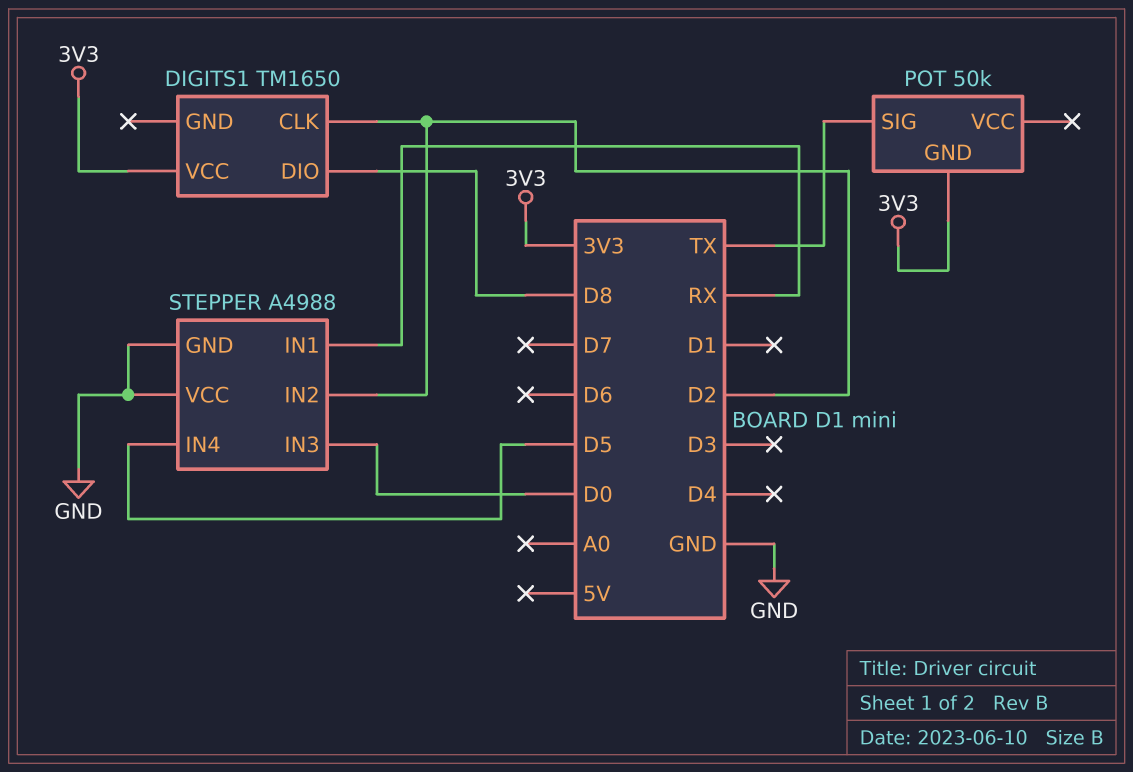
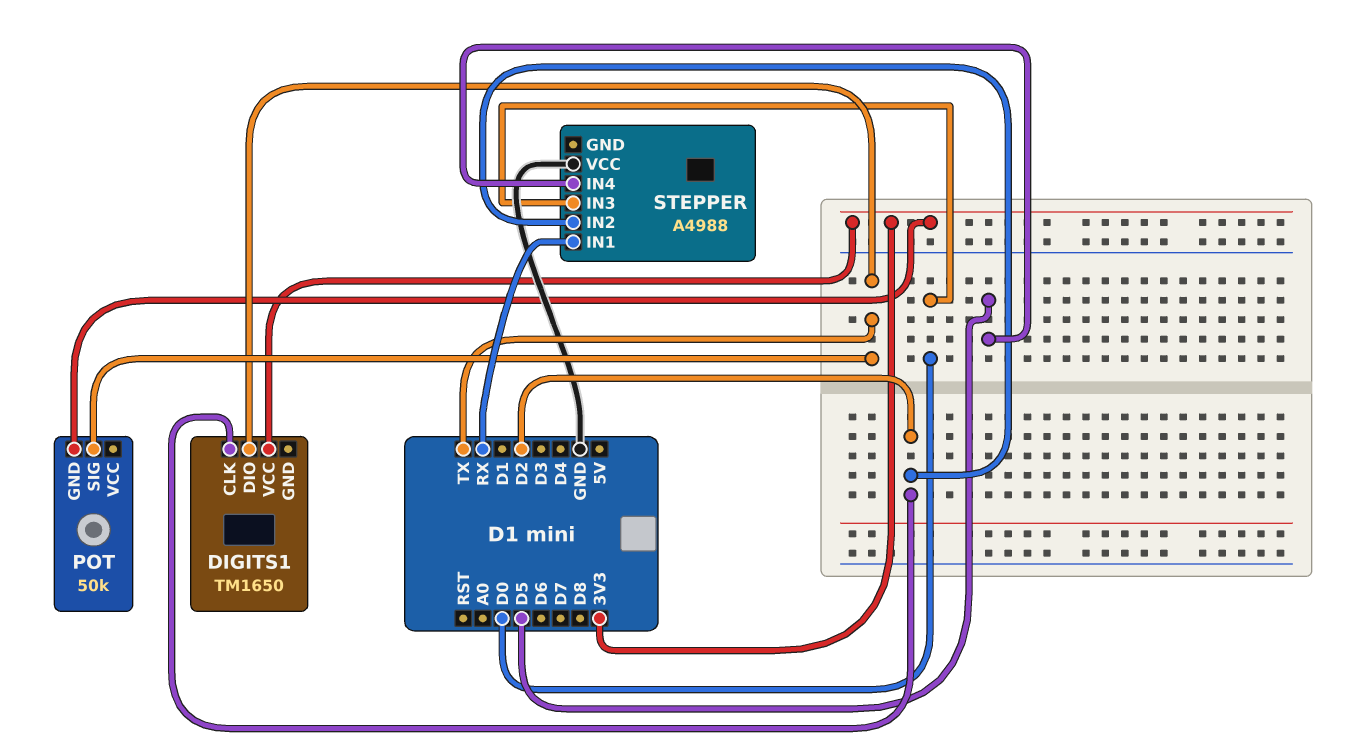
DIGITS1 pin DIO: D8 -> TX
STEPPER pin GND: GND -> none

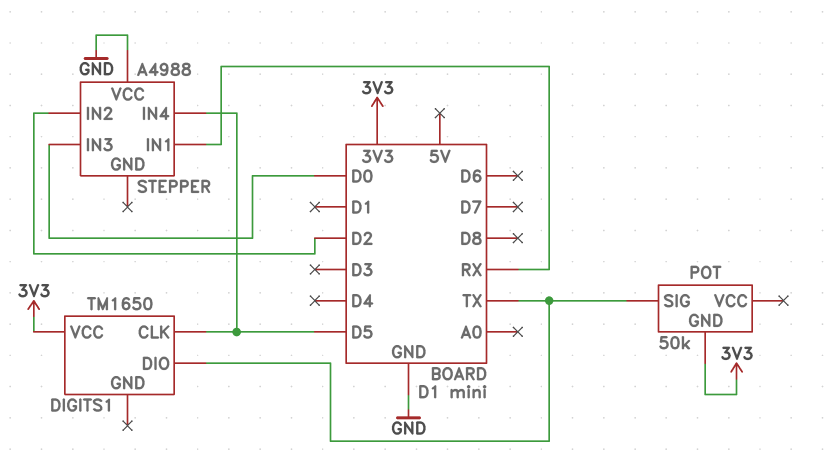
DIGITS1 pin CLK: D2 -> D5

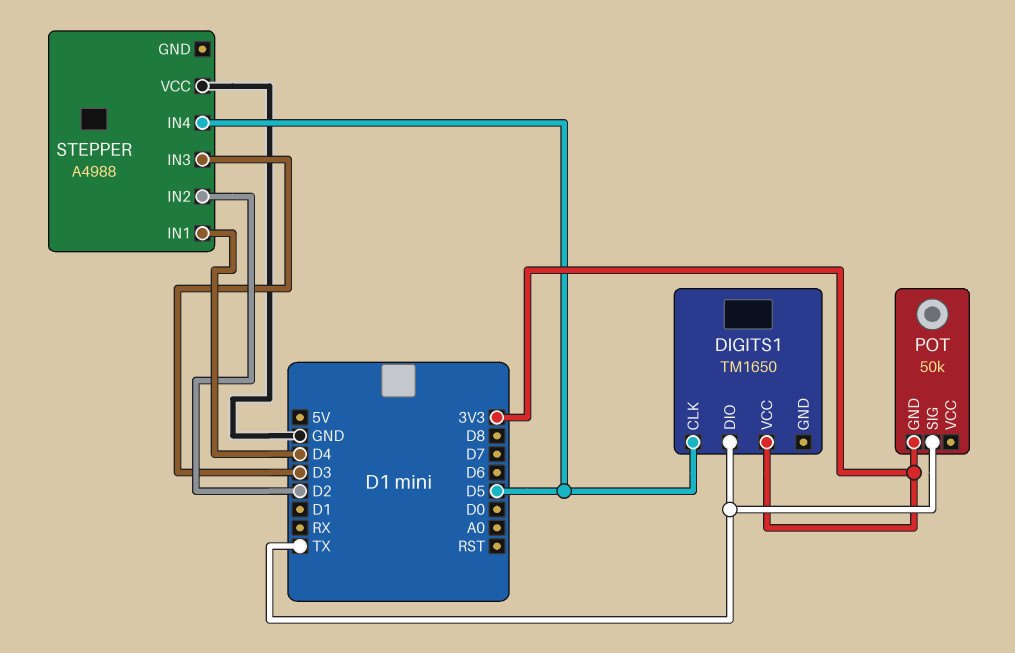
STEPPER pin IN1: RX -> D4
STEPPER pin IN3: D0 -> D3

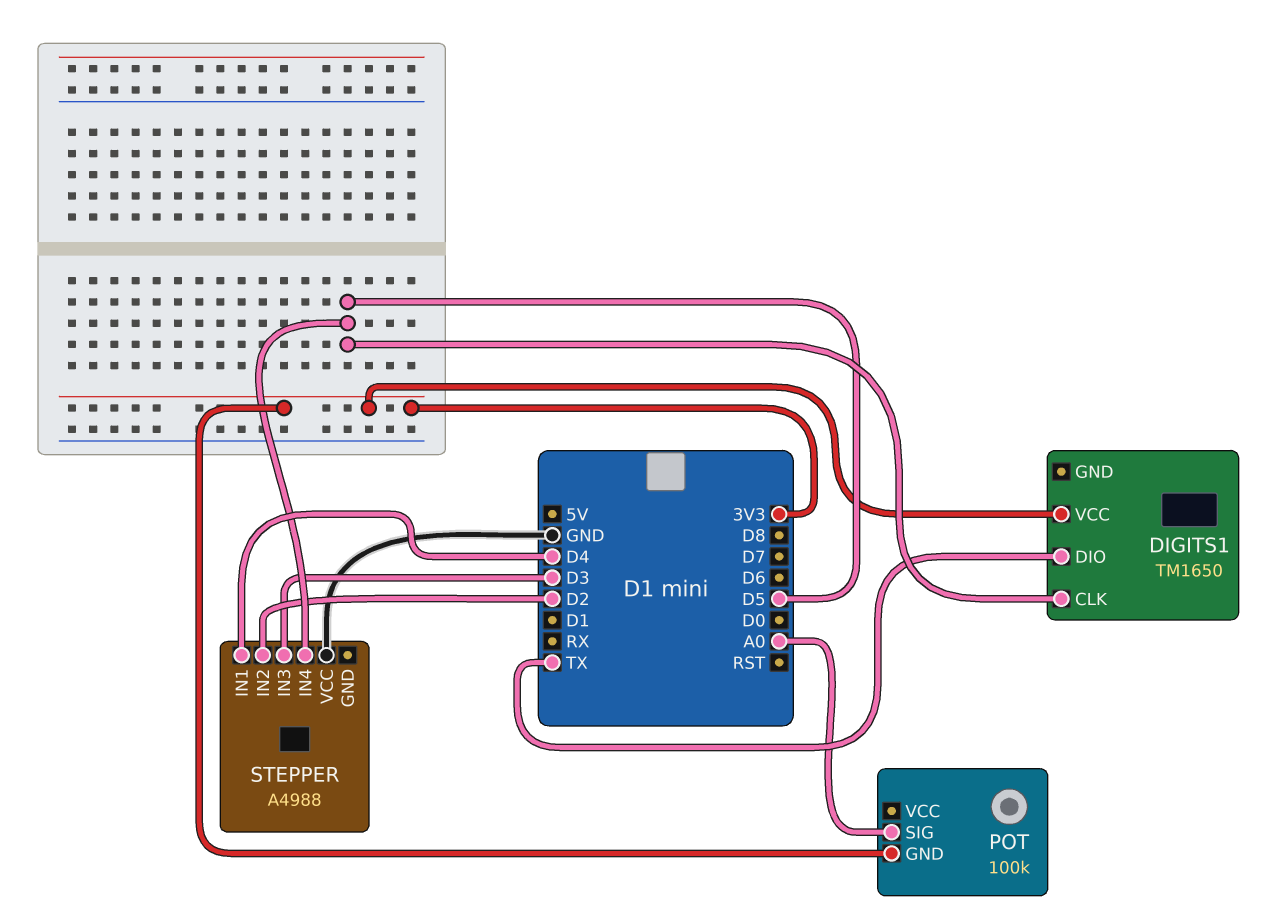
POT: 50k -> 100k
POT pin SIG: TX -> A0

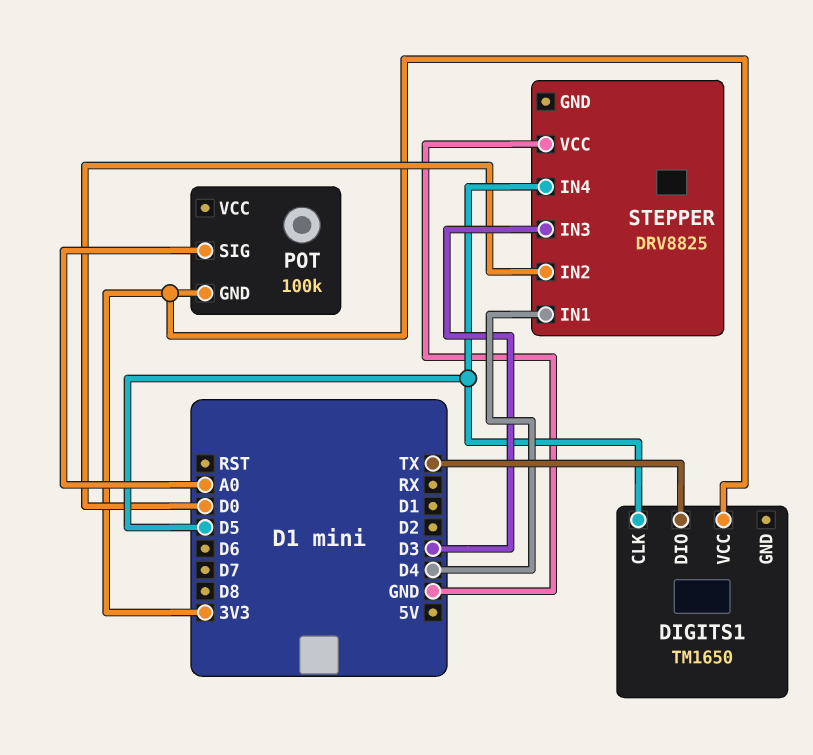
STEPPER: A4988 -> DRV8825
STEPPER pin IN2: D2 -> D0

